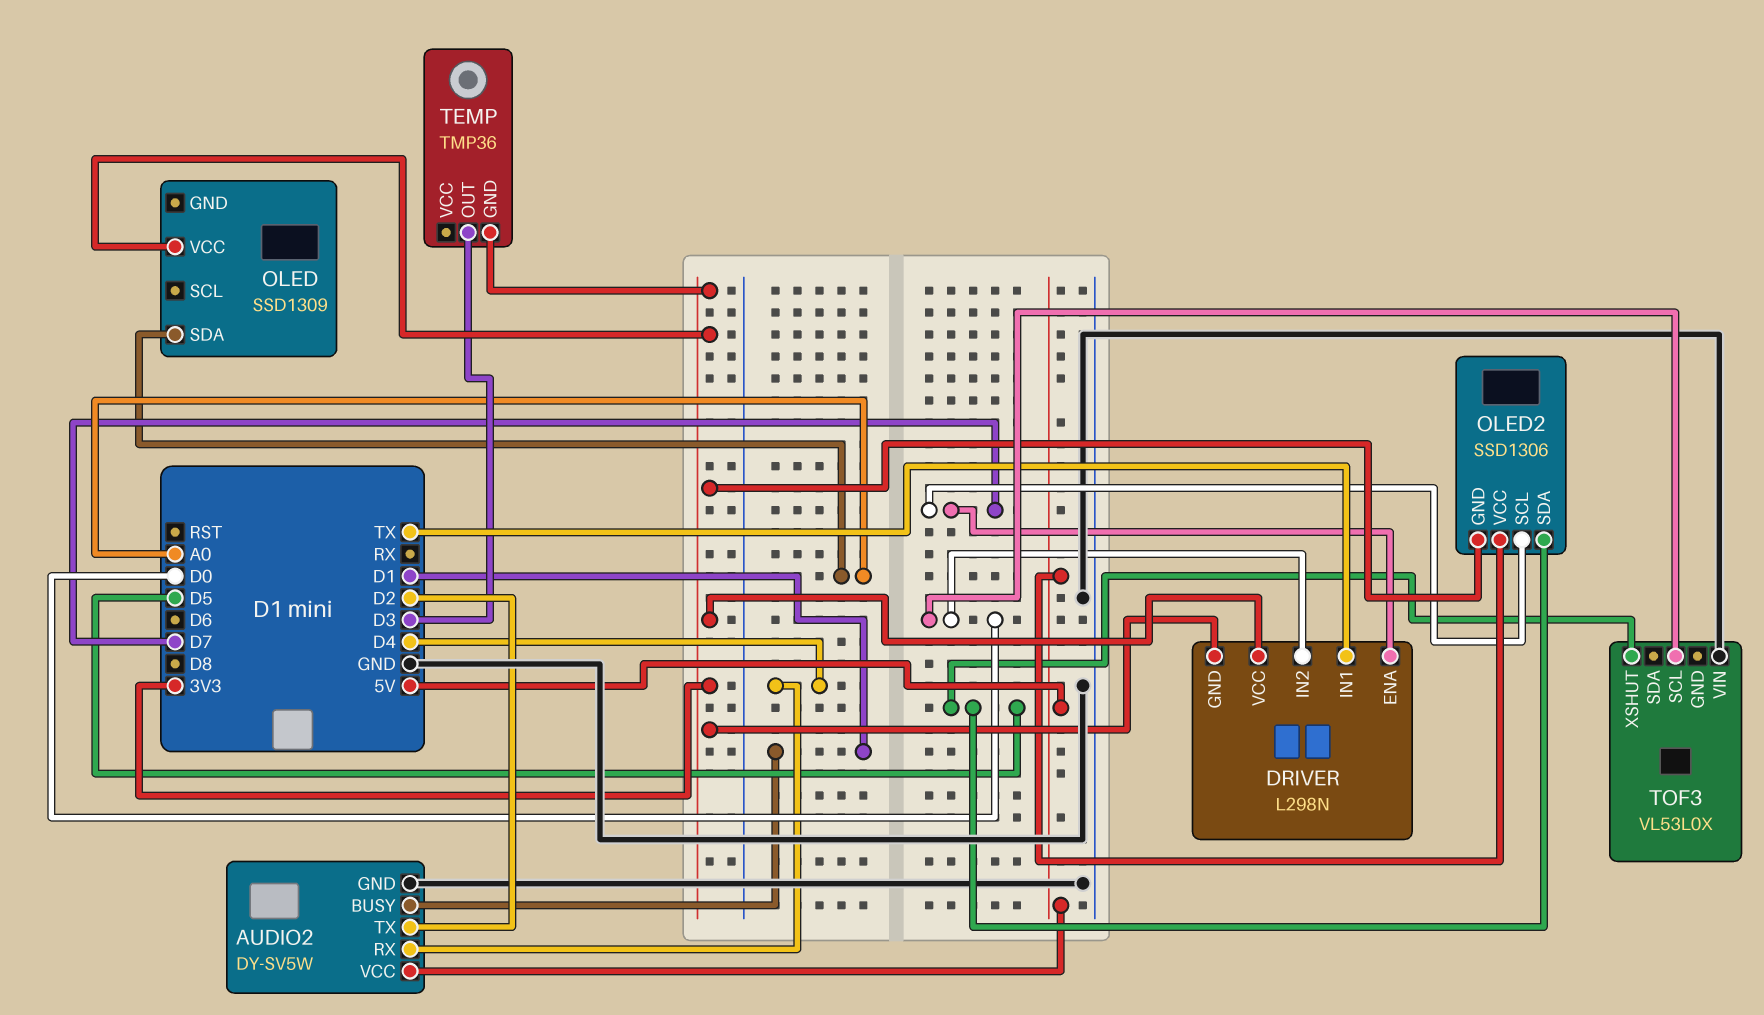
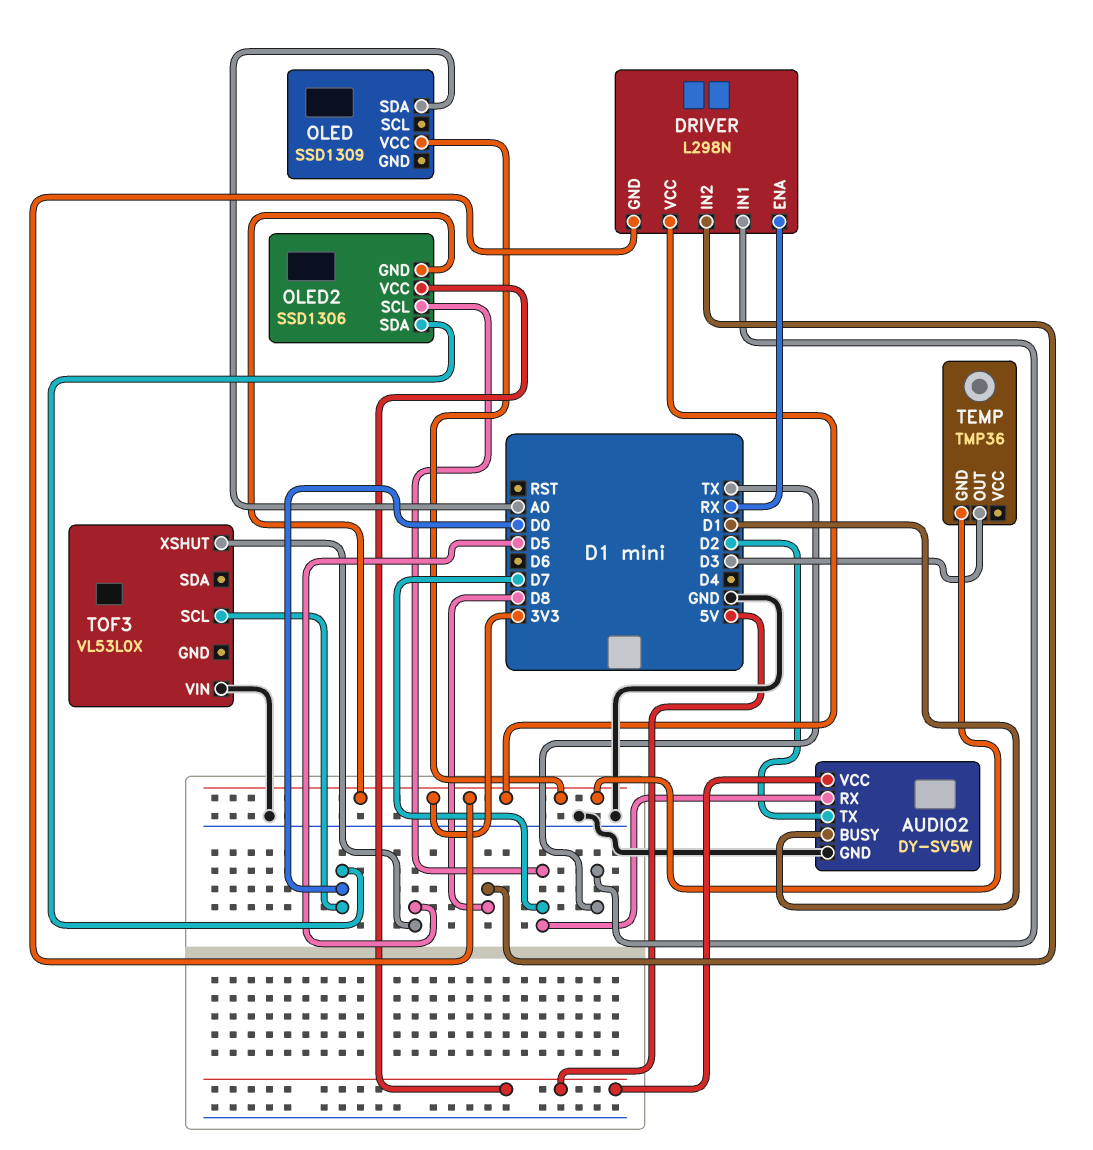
AUDIO2 pin RX: D4 -> D7
DRIVER pin ENA: D7 -> RX
DRIVER pin IN2: D0 -> D8
OLED2 pin SDA: D5 -> D0

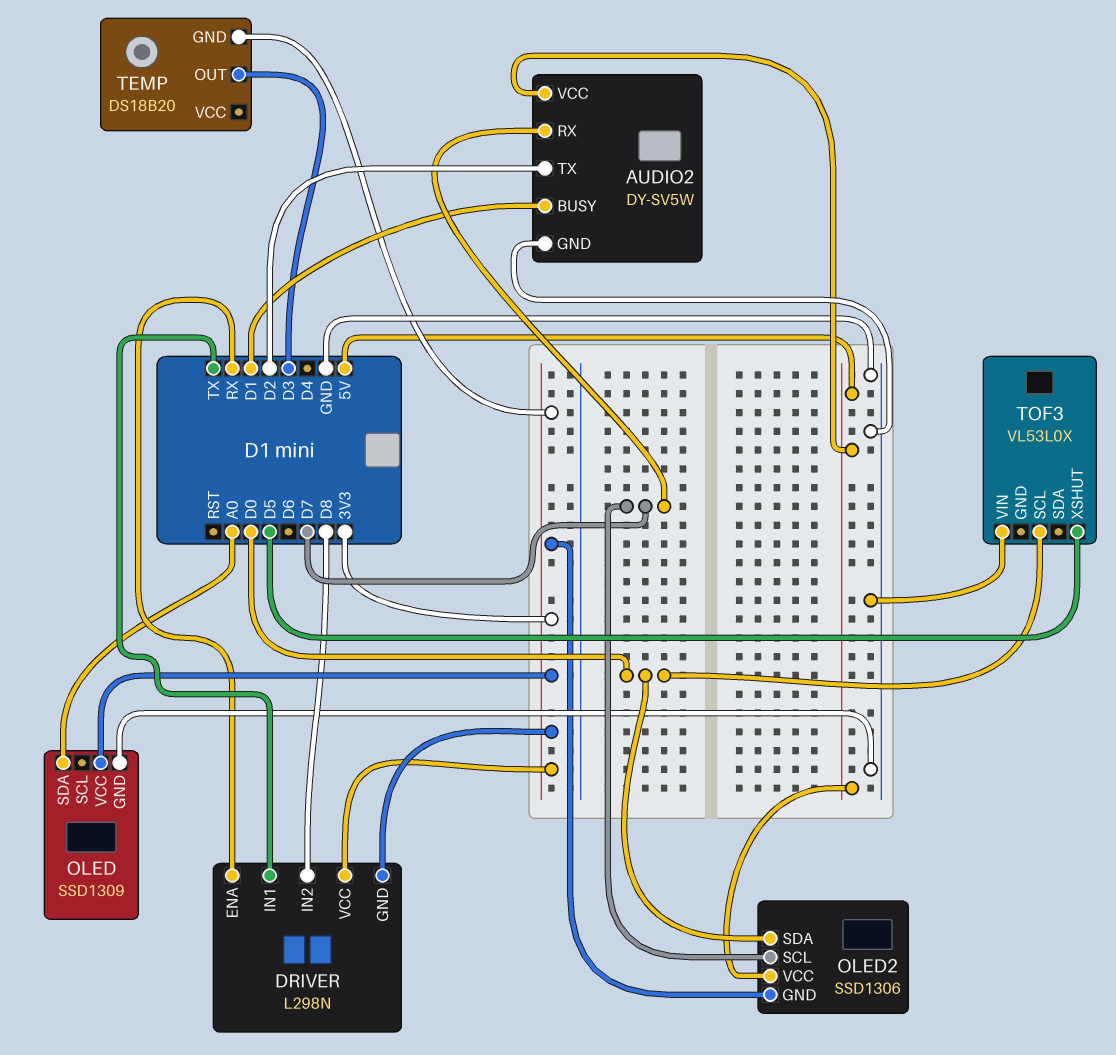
OLED pin GND: none -> GND
TEMP: TMP36 -> DS18B20

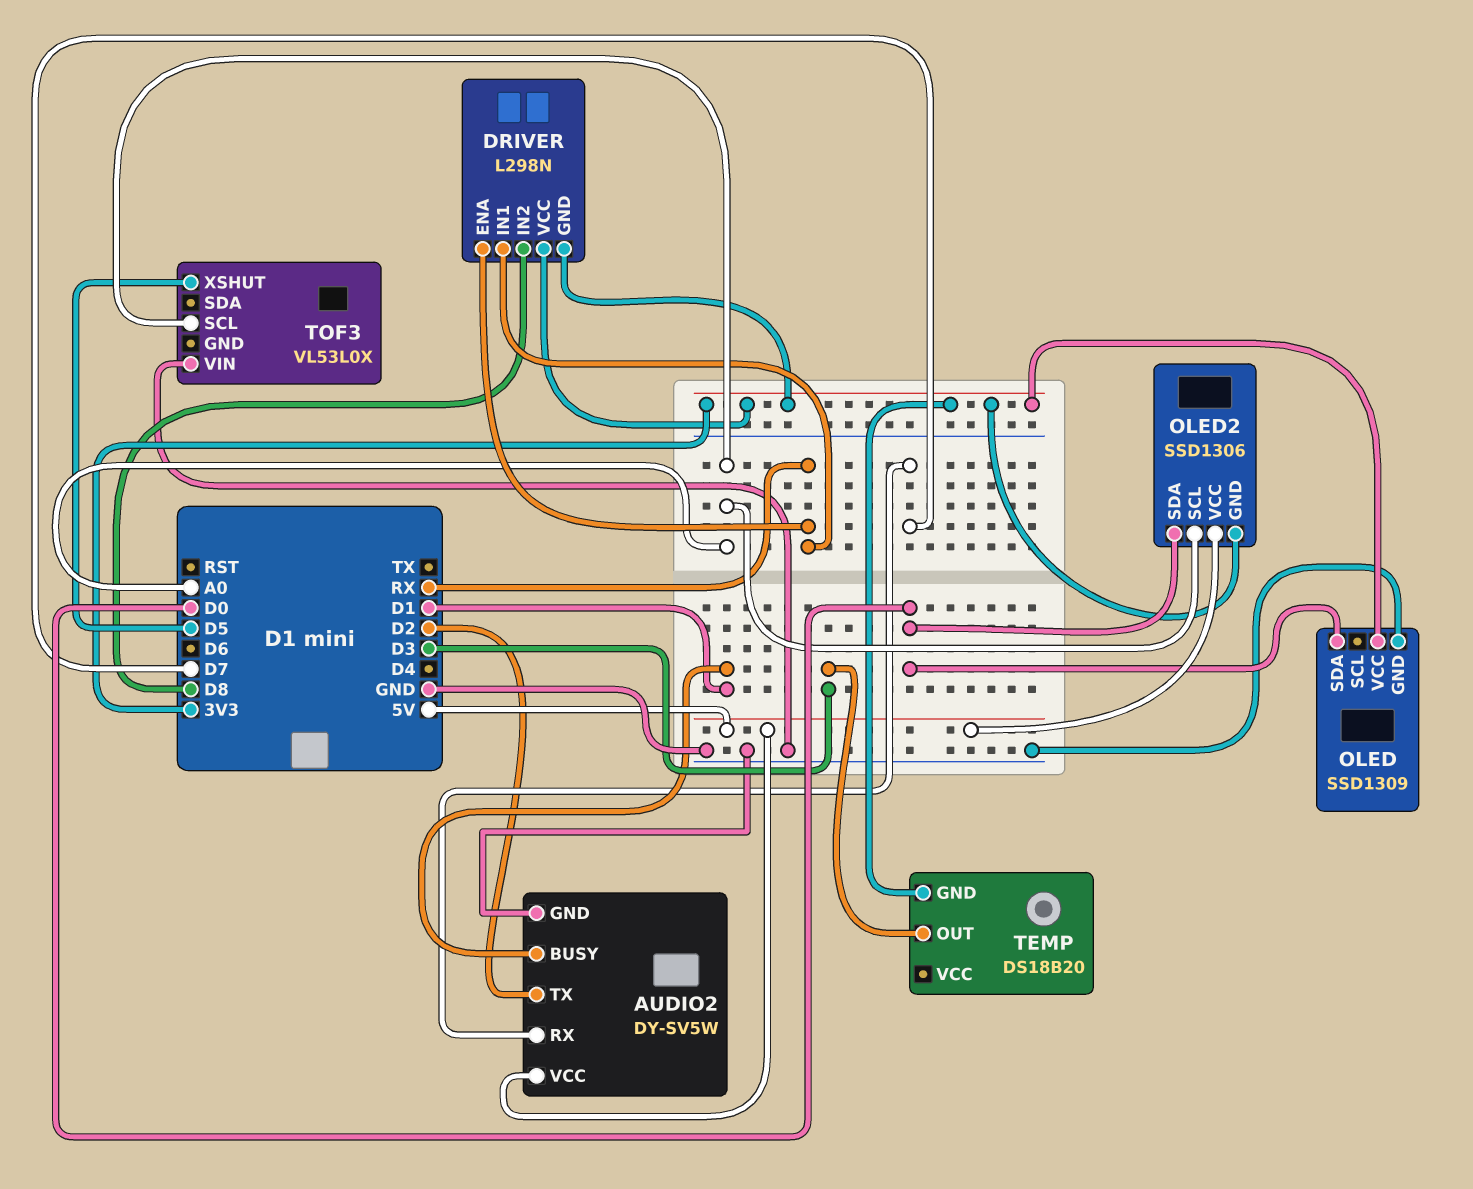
DRIVER pin IN1: TX -> RX
OLED pin SDA: A0 -> D0
OLED2 pin SCL: D7 -> A0
TOF3 pin SCL: D0 -> A0

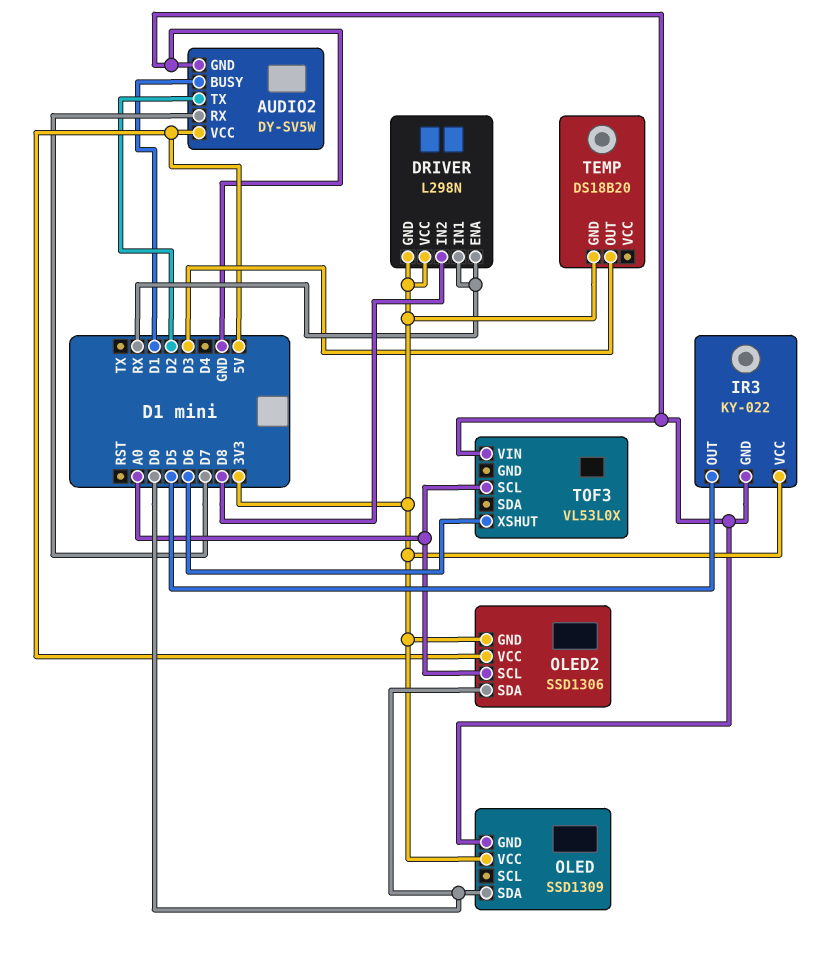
IR3: none -> KY-022
IR3 pin GND: none -> GND
IR3 pin OUT: none -> D5
IR3 pin VCC: none -> 3V3
TOF3 pin XSHUT: D5 -> D6

